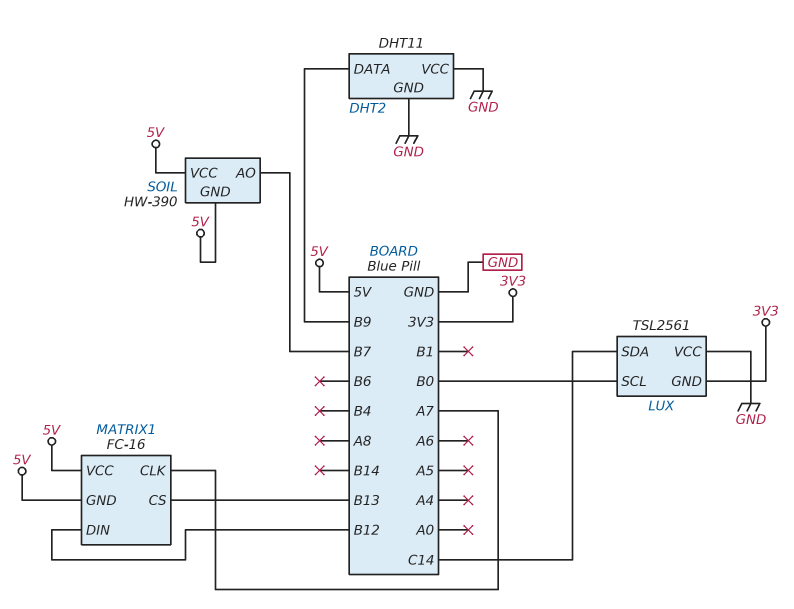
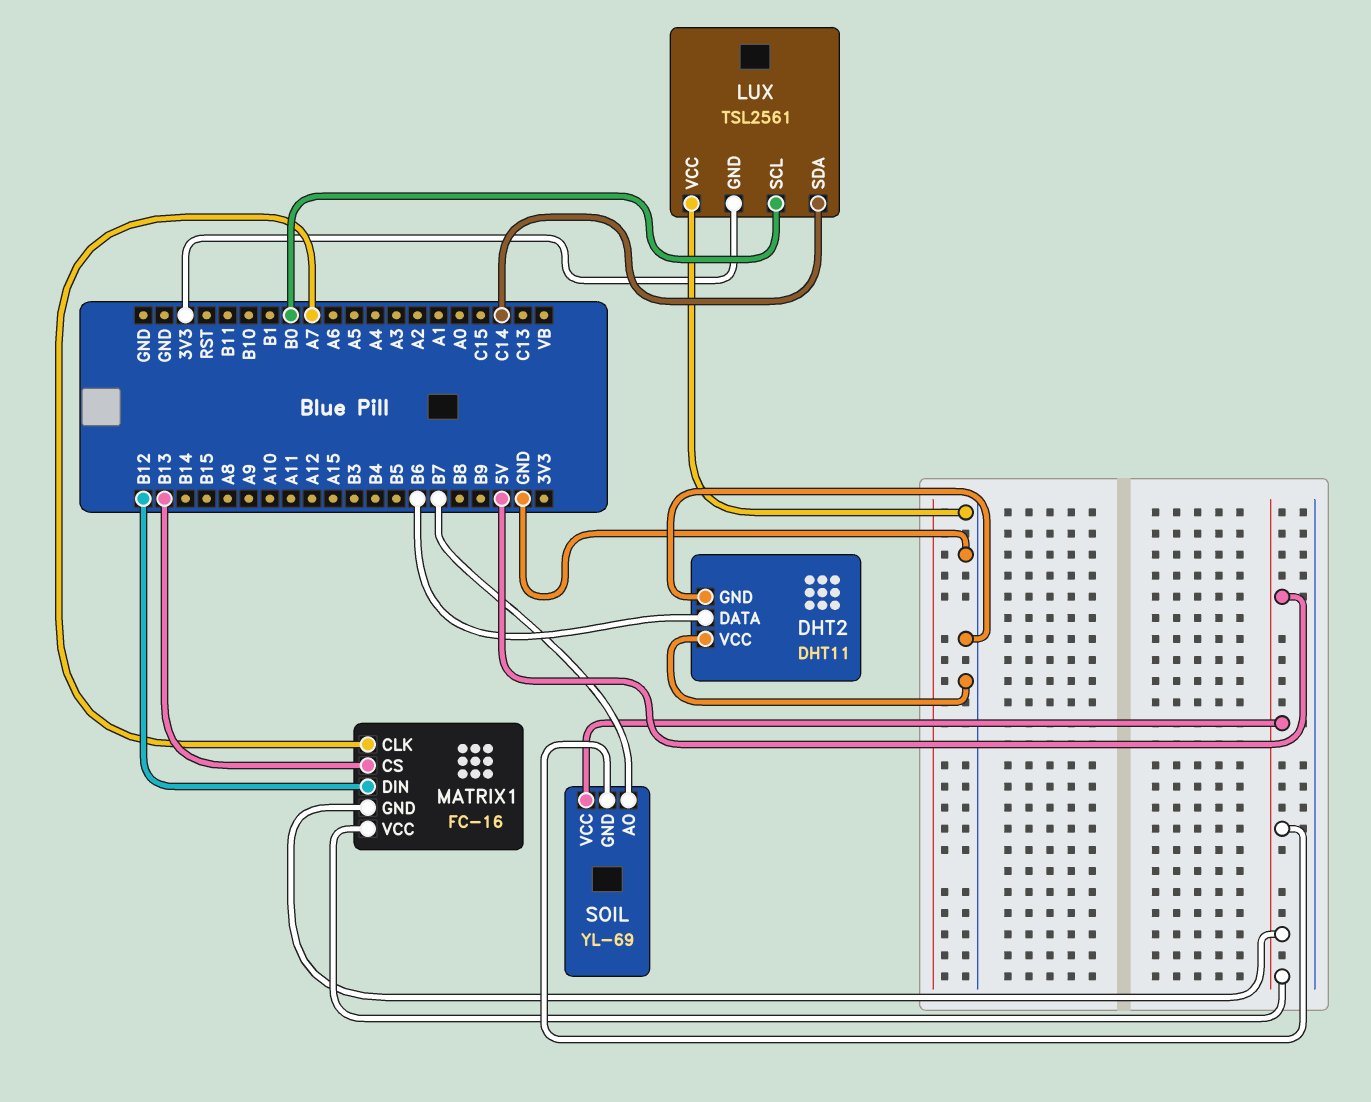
DHT2 pin DATA: B9 -> B6
SOIL: HW-390 -> YL-69

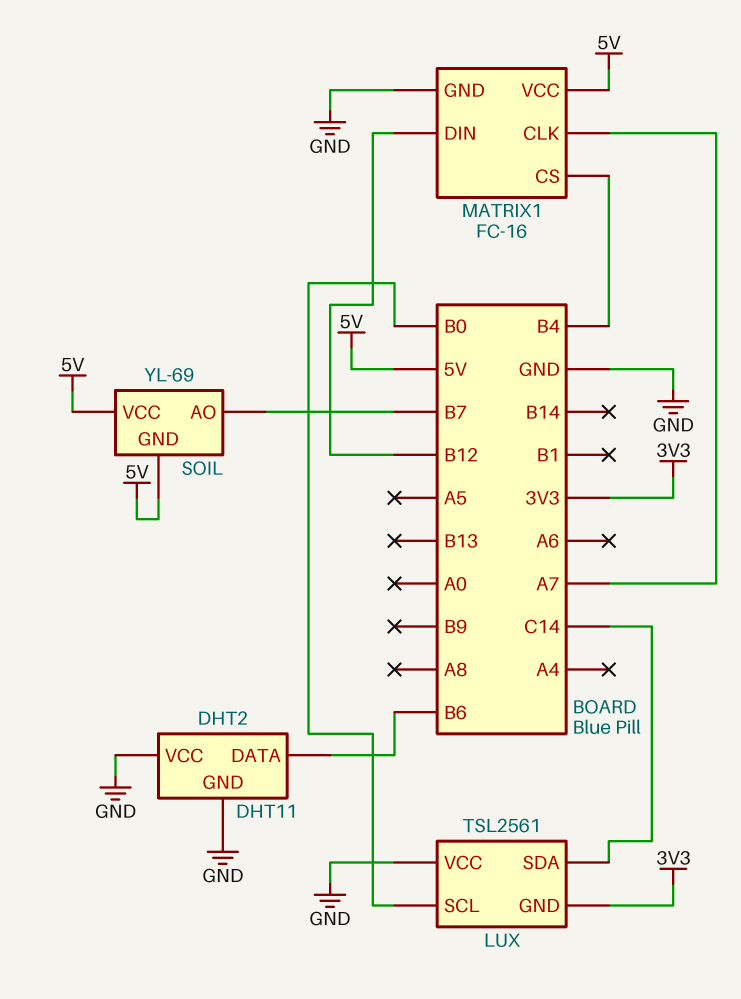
MATRIX1 pin CS: B13 -> B4
MATRIX1 pin GND: 5V -> GND

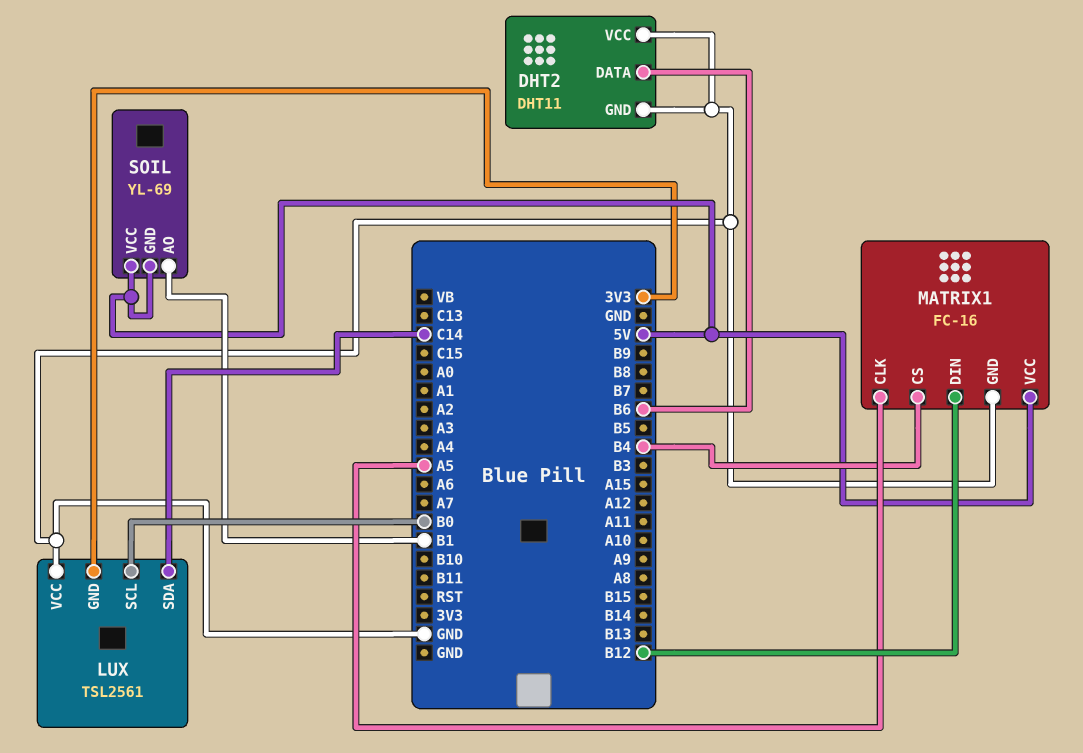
MATRIX1 pin CLK: A7 -> A5
SOIL pin AO: B7 -> B1

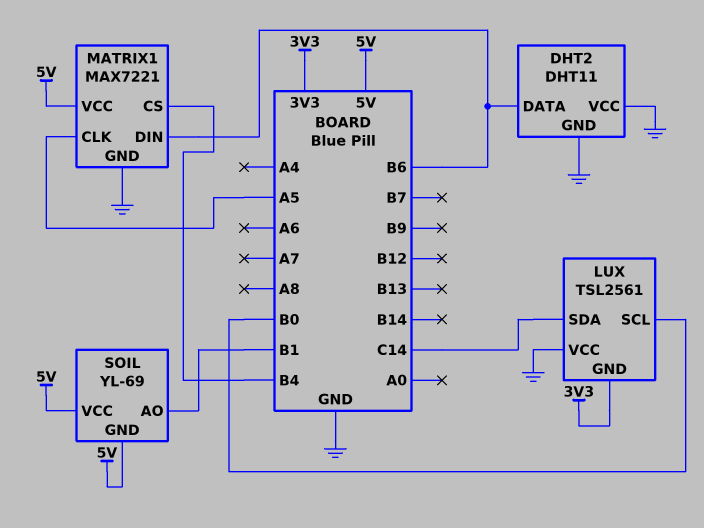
MATRIX1: FC-16 -> MAX7221
MATRIX1 pin DIN: B12 -> B6

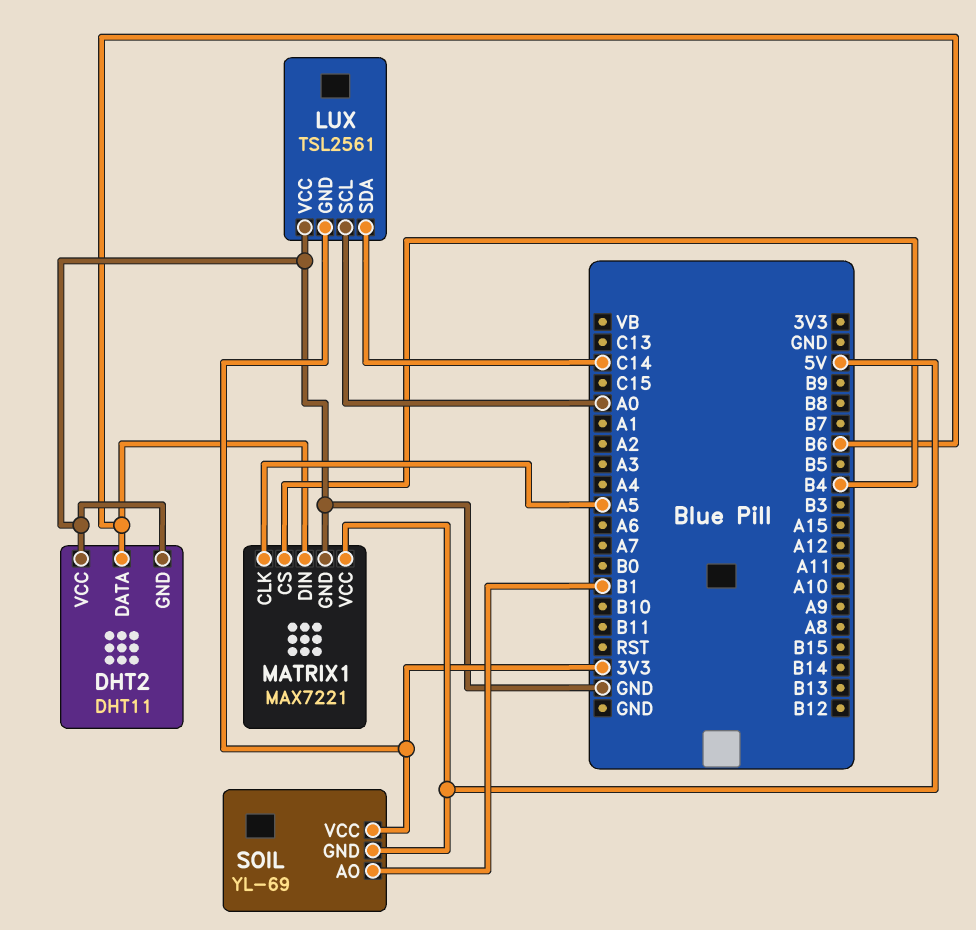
LUX pin SCL: B0 -> A0
SOIL pin VCC: 5V -> 3V3

